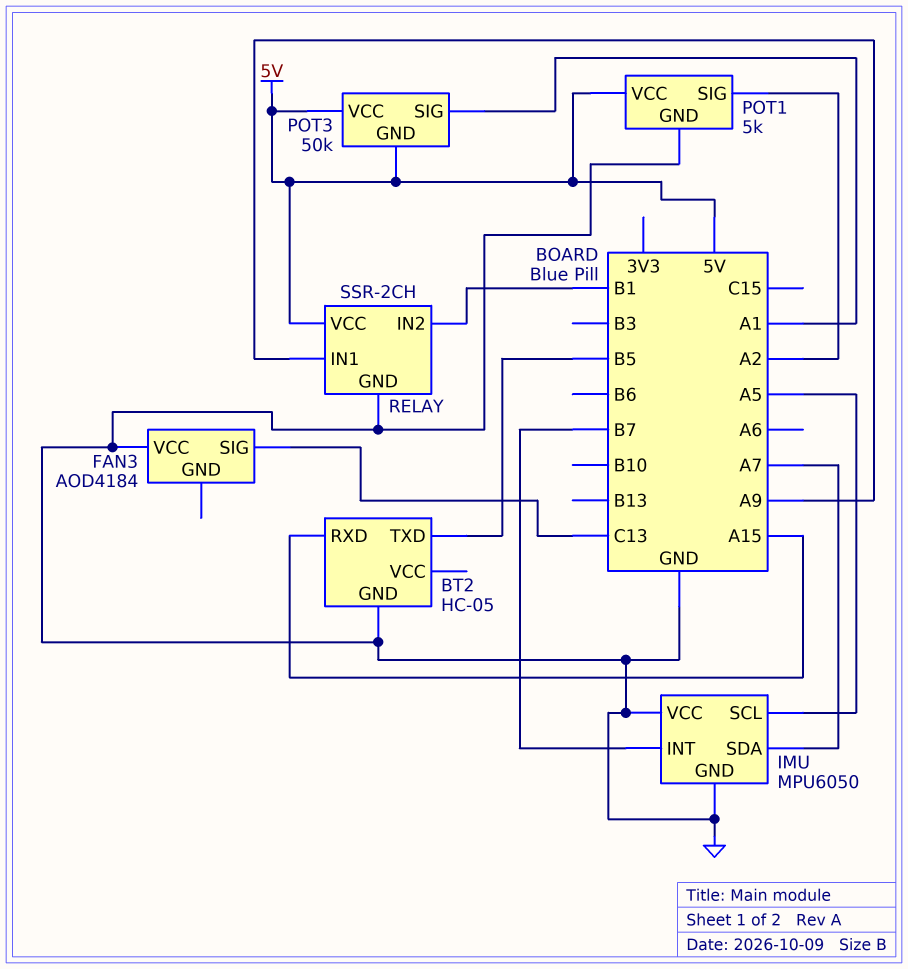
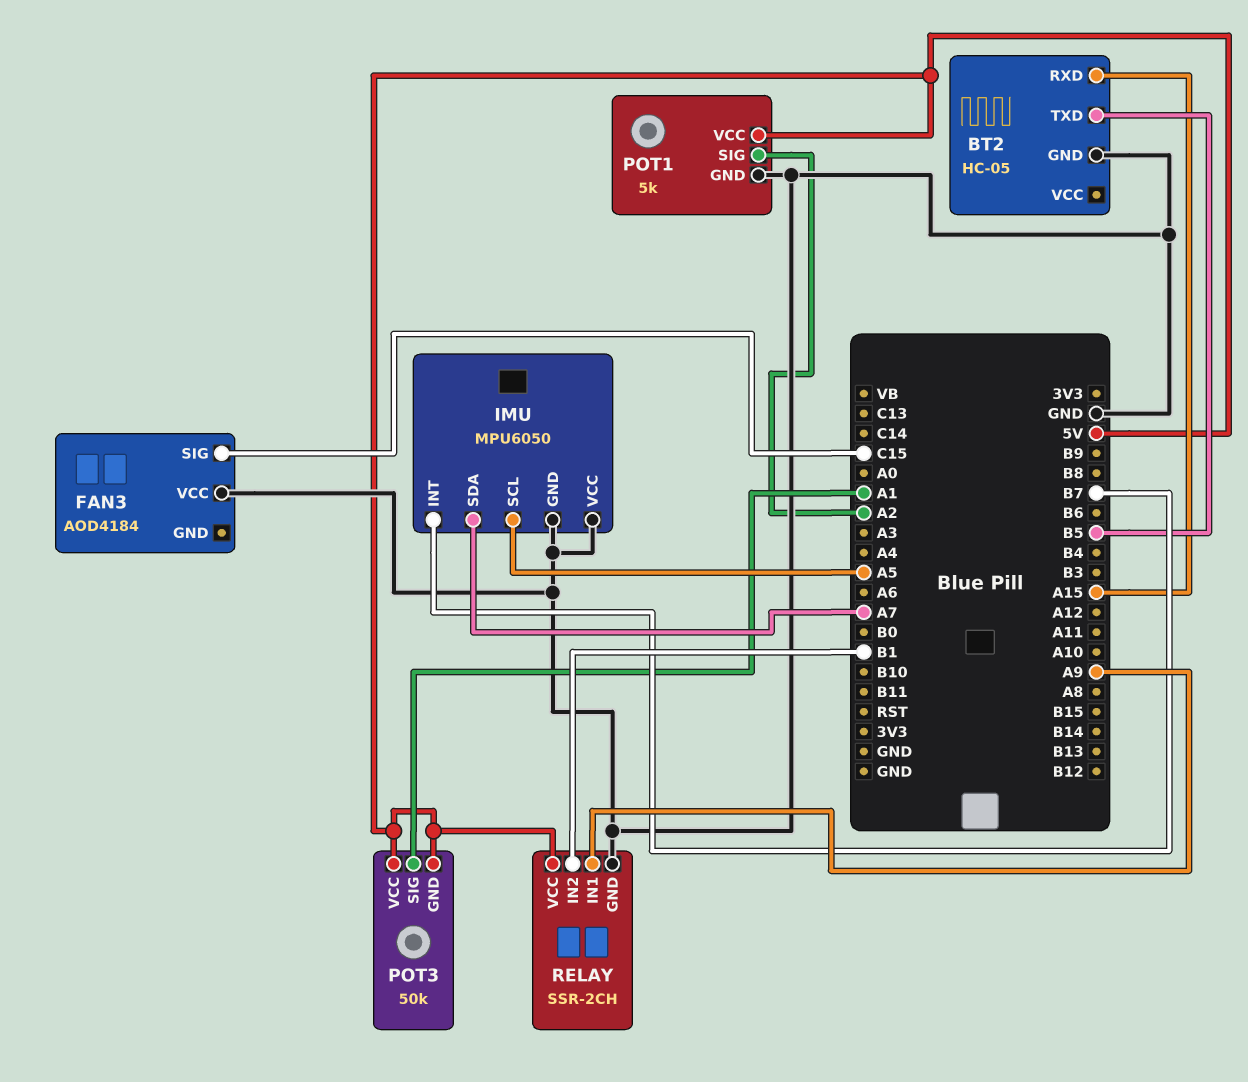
FAN3 pin SIG: C13 -> C15

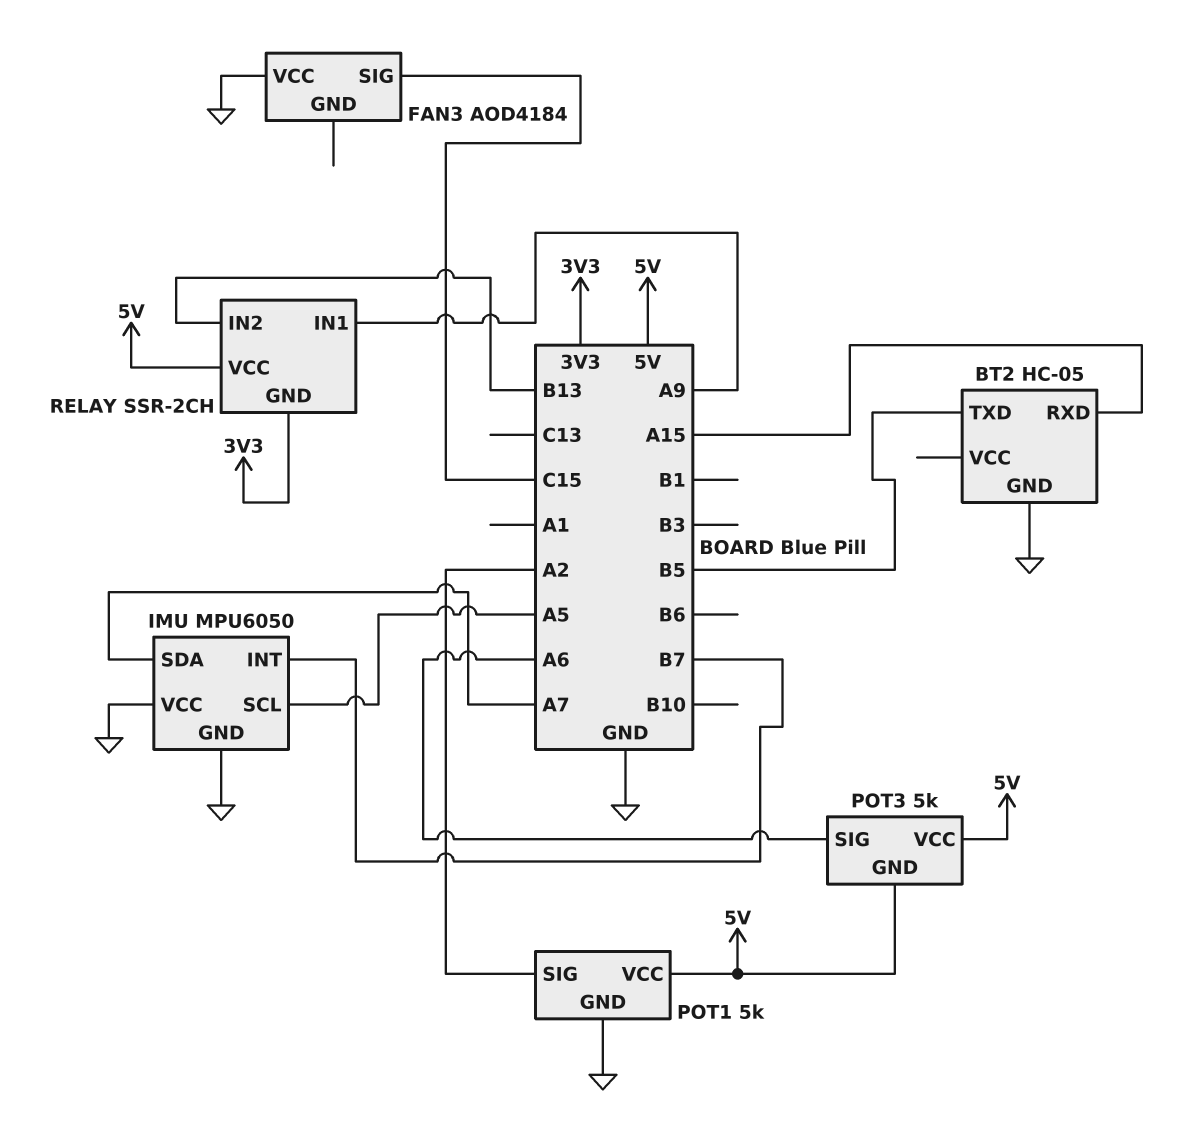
POT3: 50k -> 5k
POT3 pin SIG: A1 -> A6
RELAY pin GND: GND -> 3V3
RELAY pin IN2: B1 -> B13

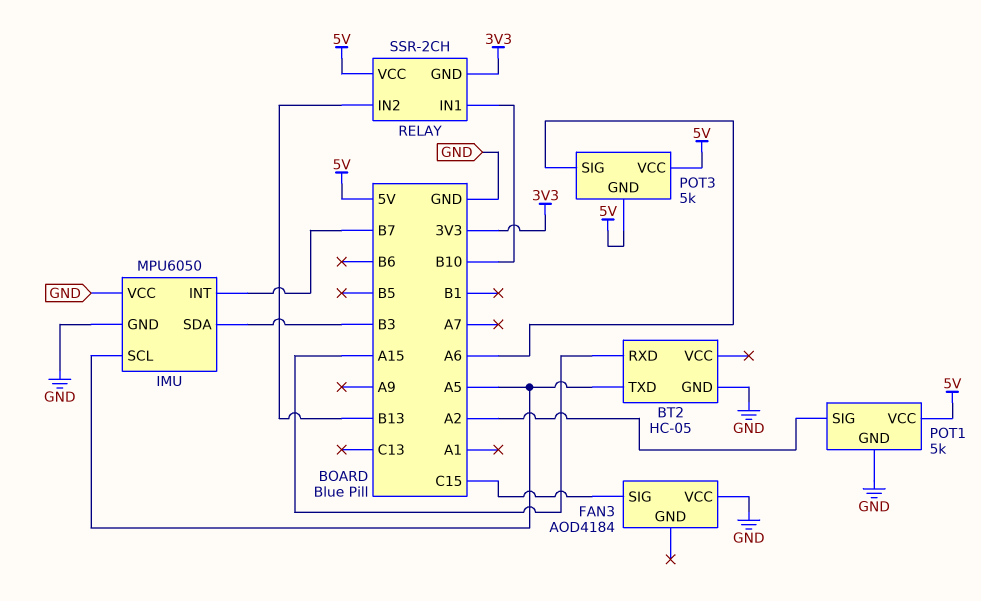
BT2 pin TXD: B5 -> A5
IMU pin SDA: A7 -> B3
RELAY pin IN1: A9 -> B10

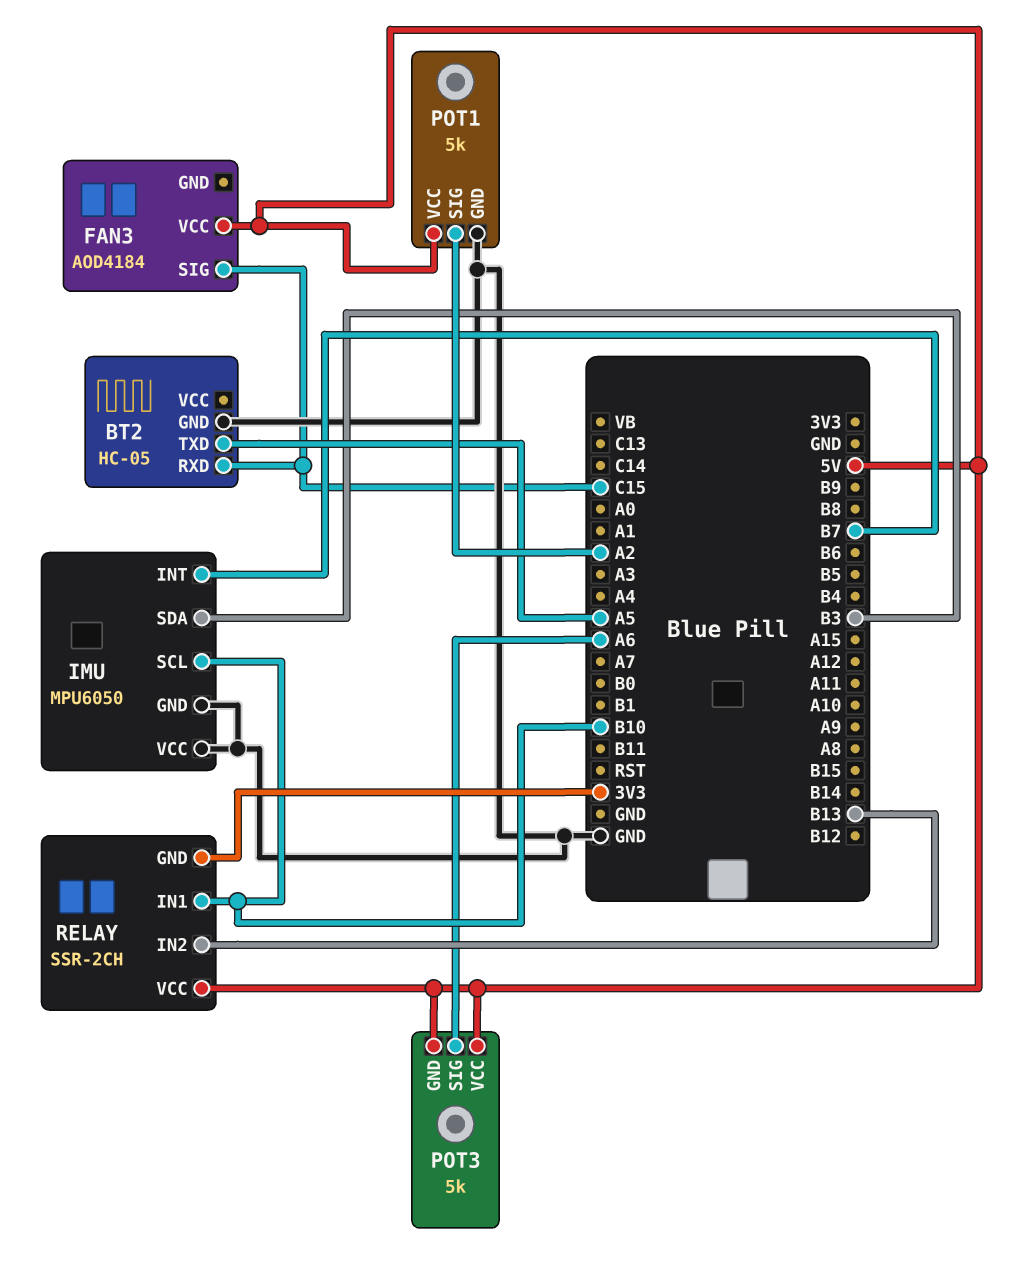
BT2 pin RXD: A15 -> C15
FAN3 pin VCC: GND -> 5V
IMU pin SCL: A5 -> B10

